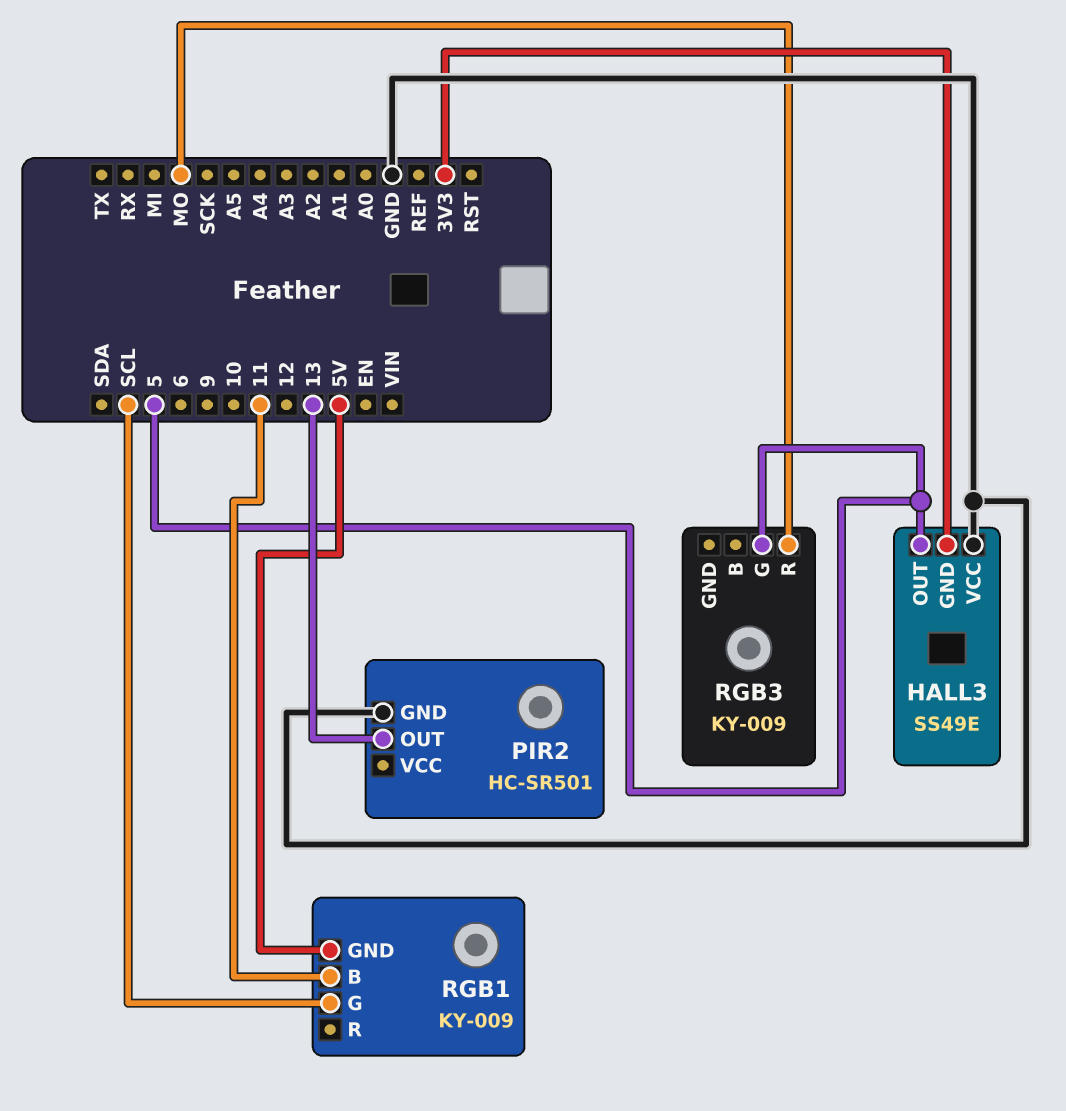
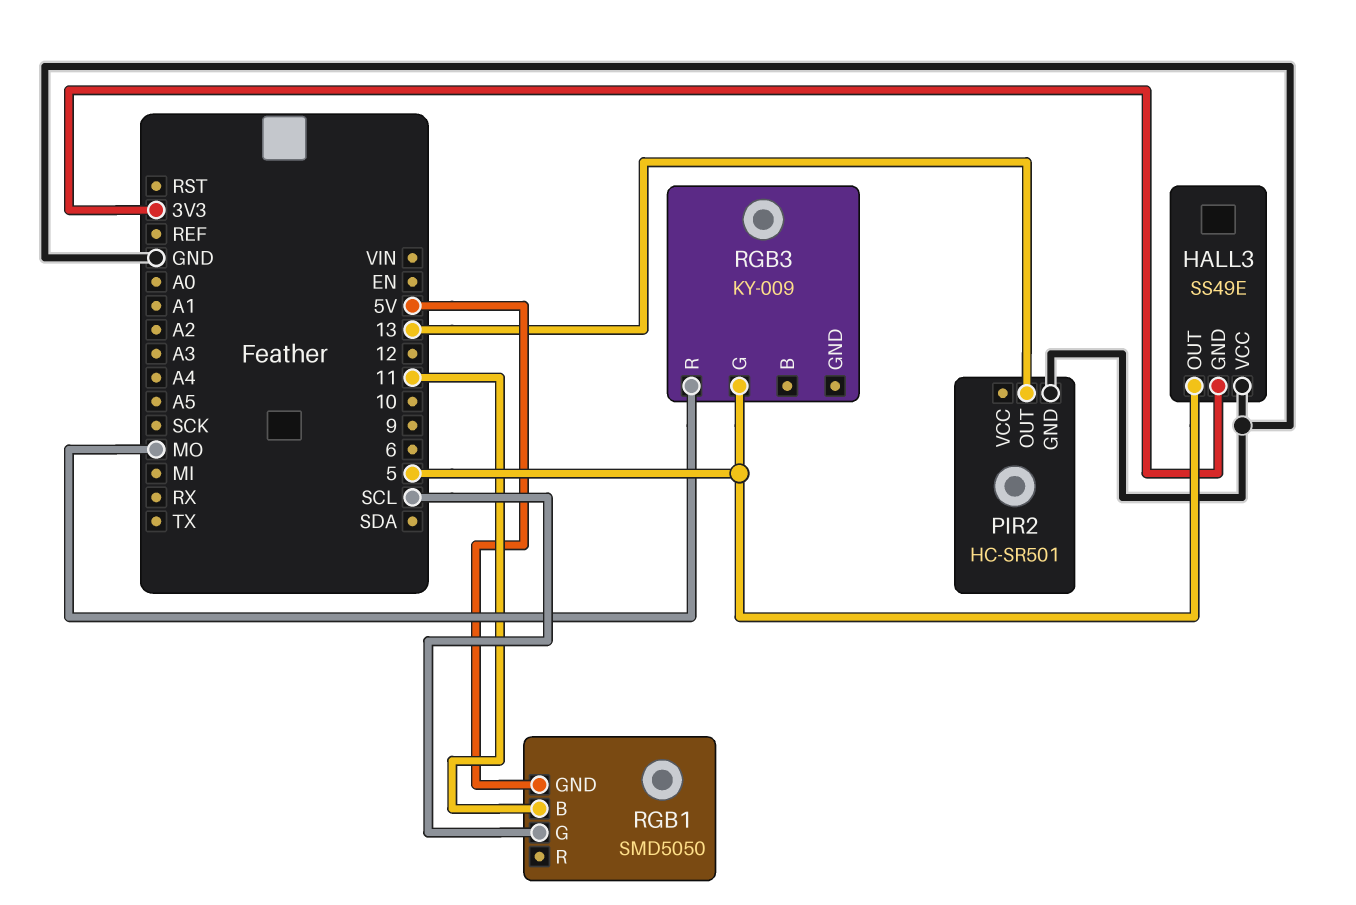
RGB1: KY-009 -> SMD5050

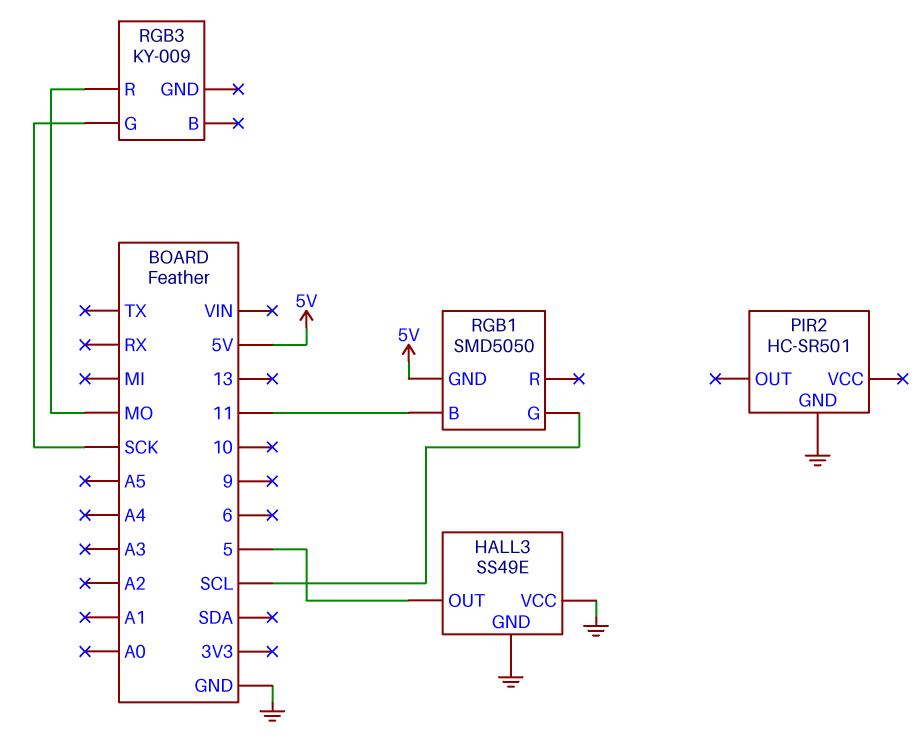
HALL3 pin GND: 3V3 -> GND
PIR2 pin OUT: 13 -> none
RGB3 pin G: 5 -> SCK

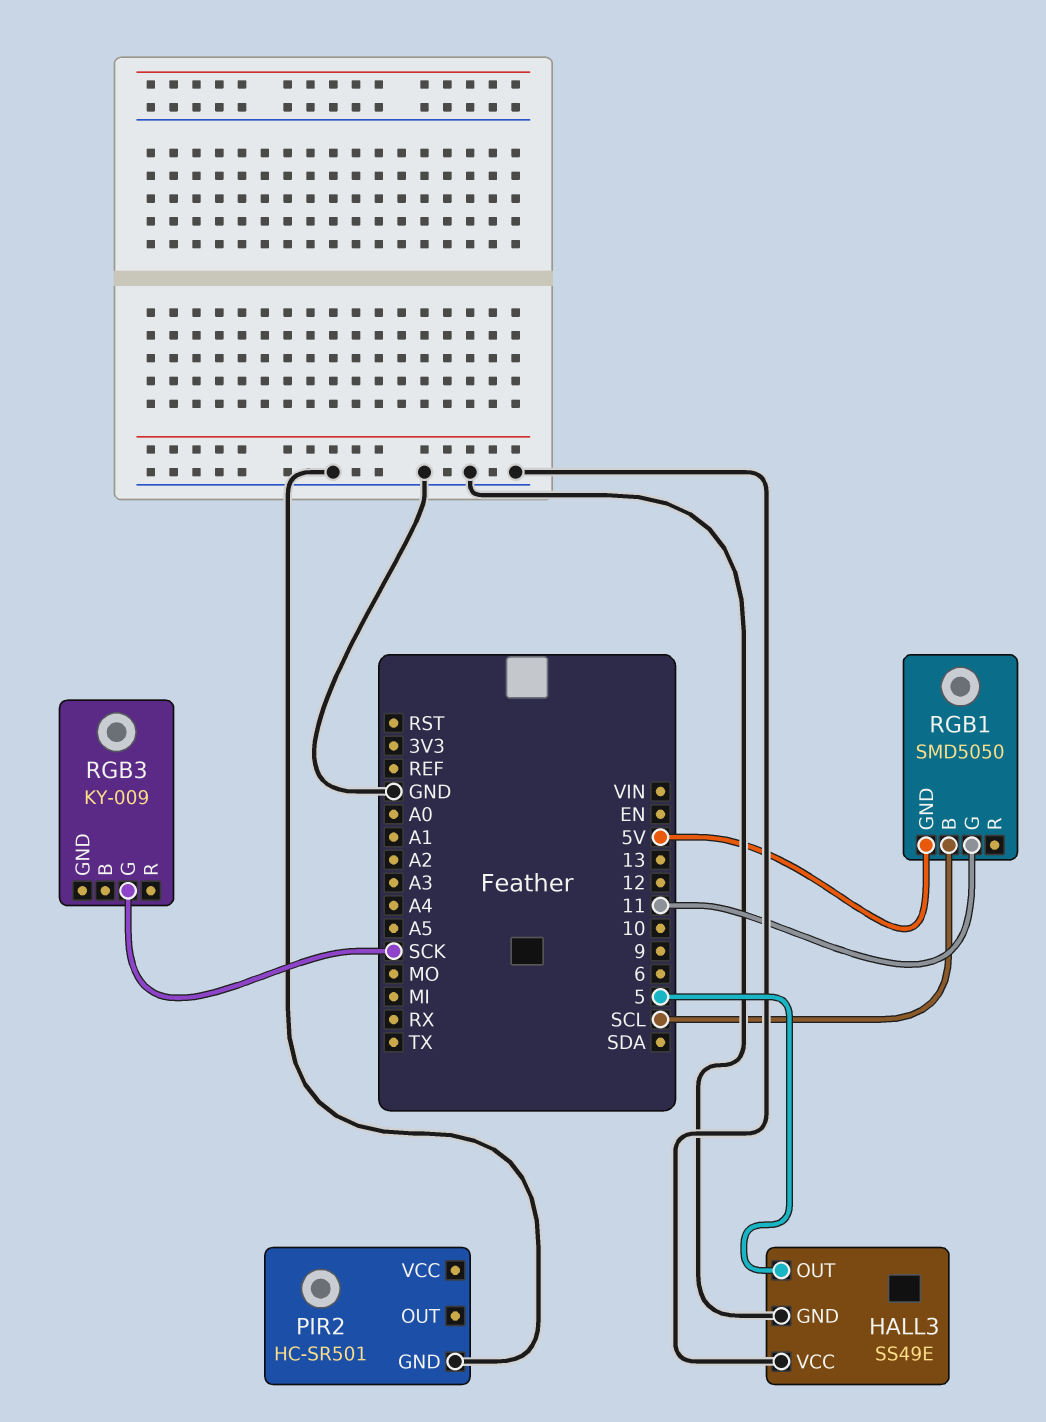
RGB1 pin B: 11 -> SCL
RGB1 pin G: SCL -> 11
RGB3 pin R: MO -> none

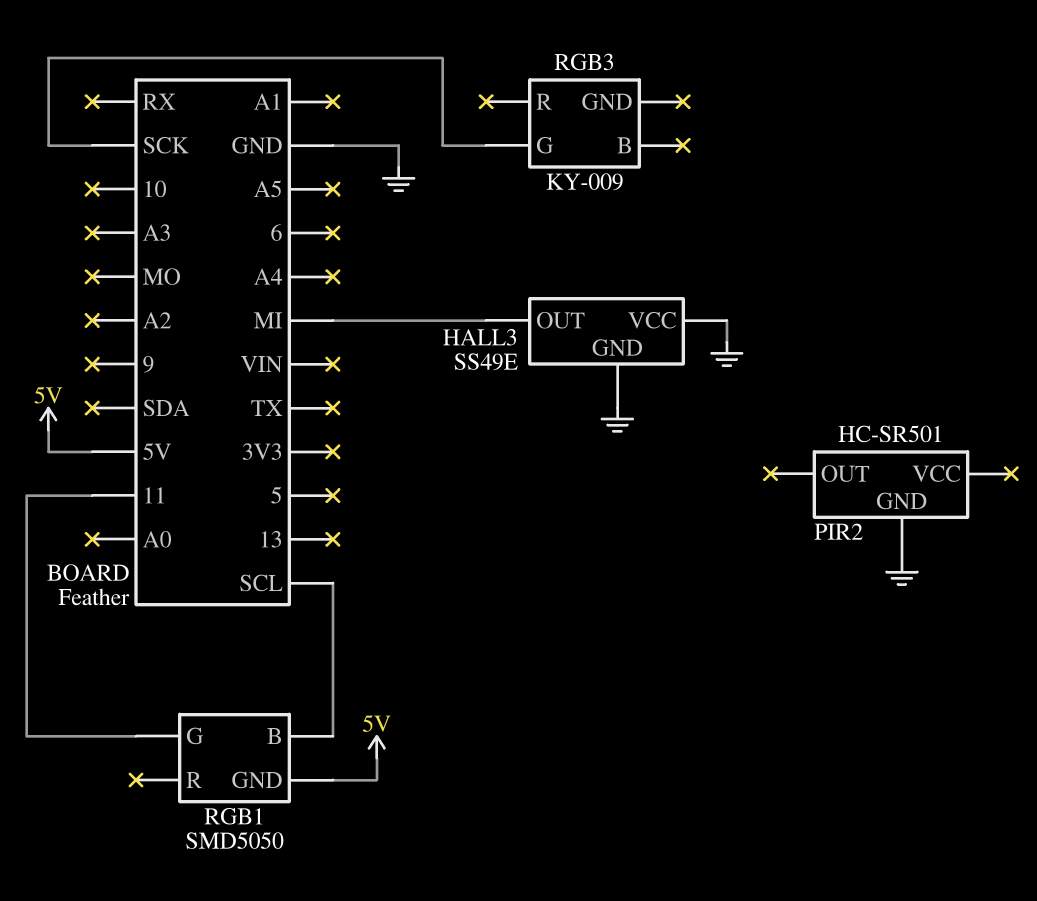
HALL3 pin OUT: 5 -> MI

